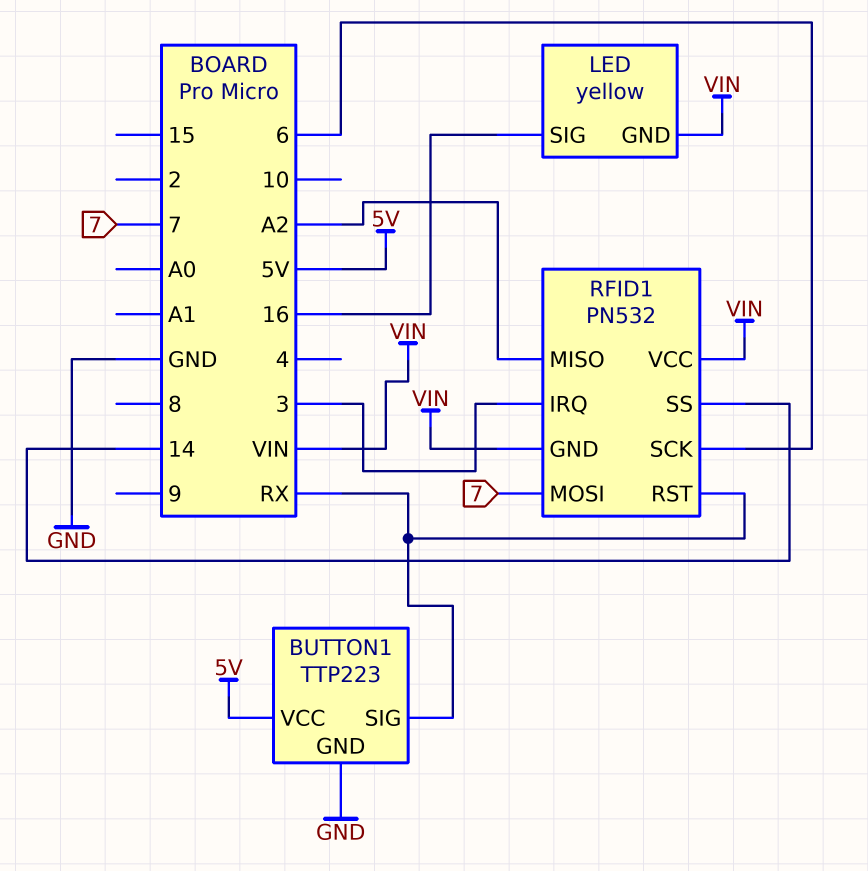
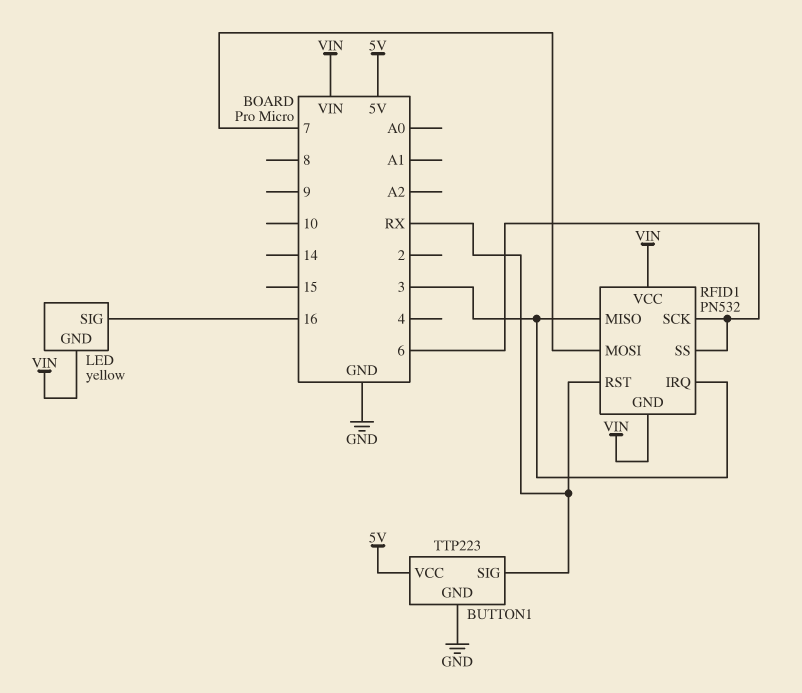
RFID1 pin MISO: A2 -> 3
RFID1 pin SS: 14 -> 6

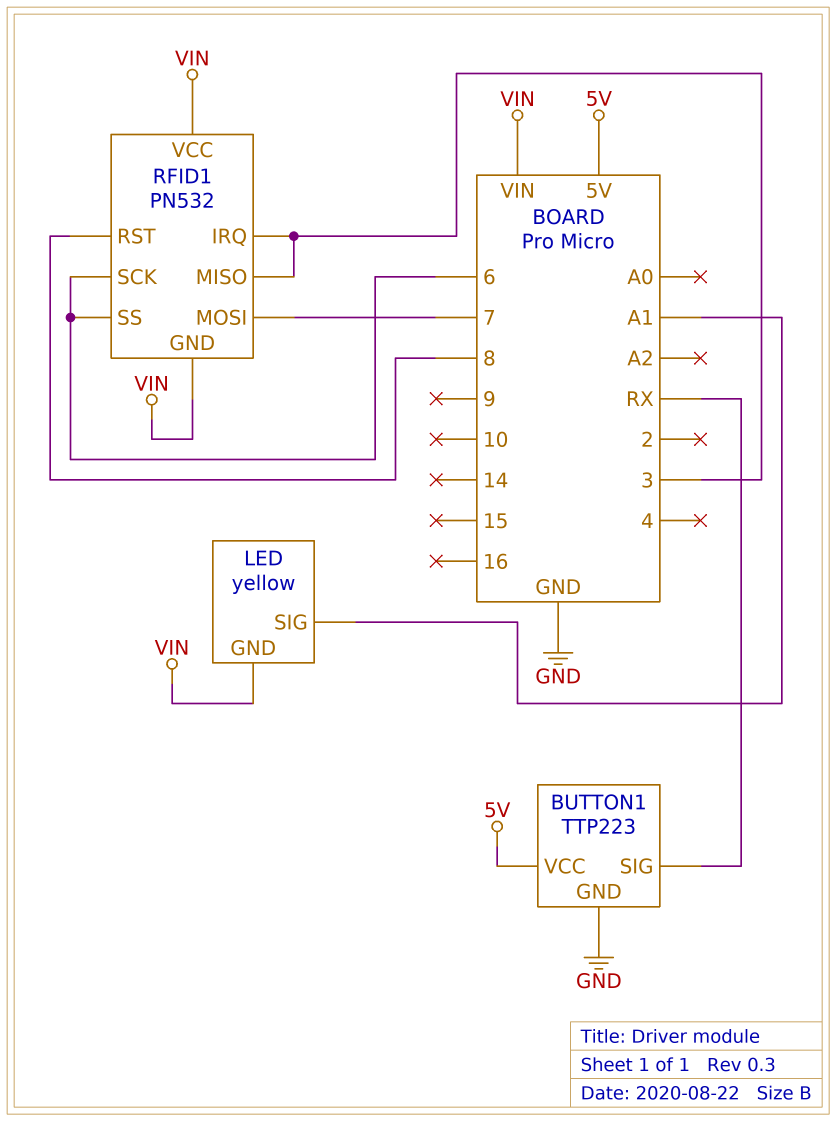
LED pin SIG: 16 -> A1
RFID1 pin RST: RX -> 8

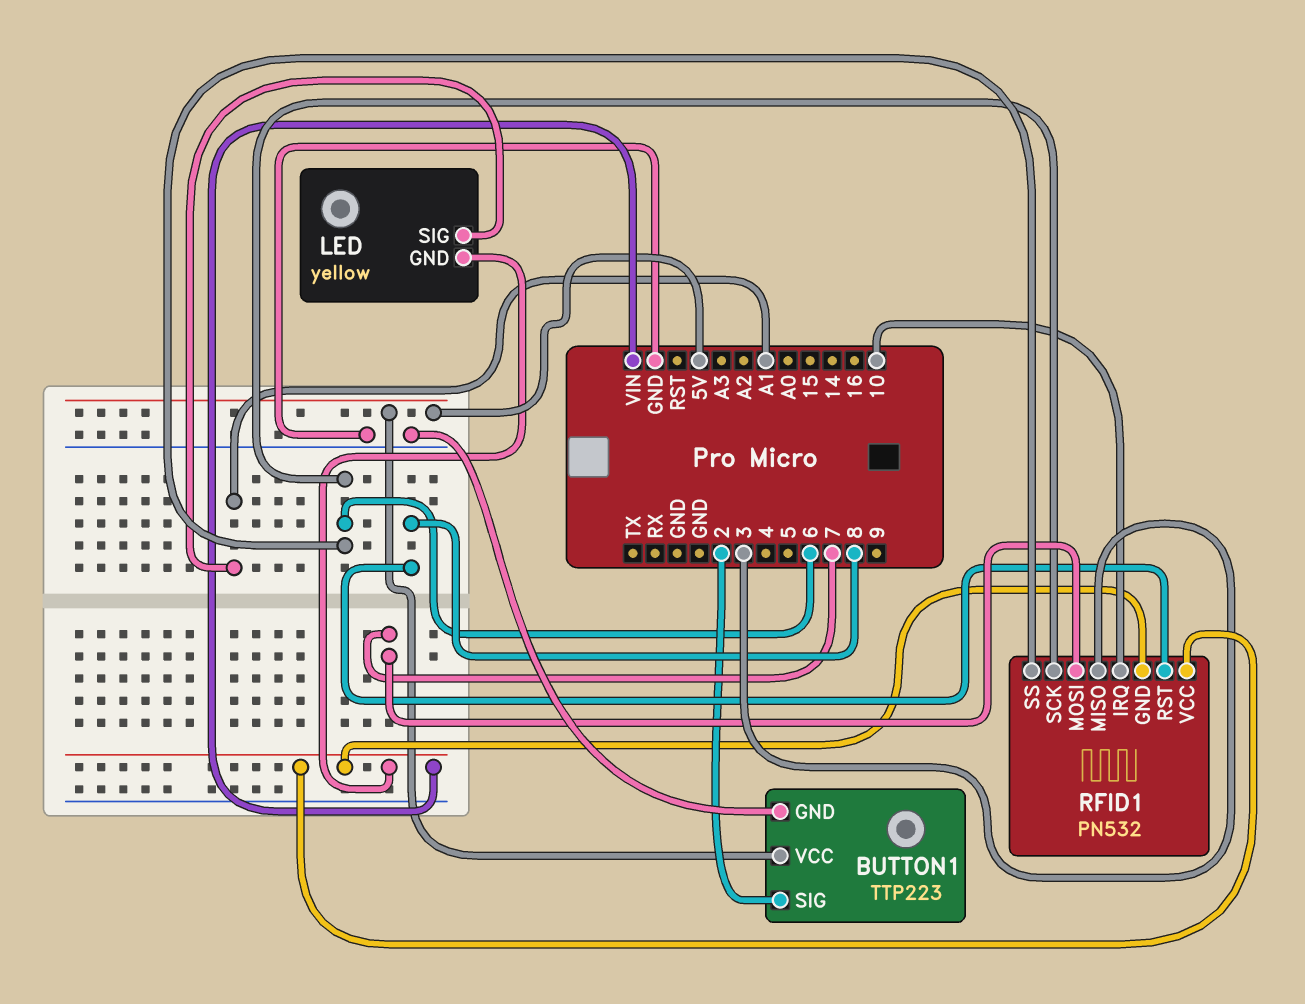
BUTTON1 pin SIG: RX -> 2
RFID1 pin IRQ: 3 -> 10

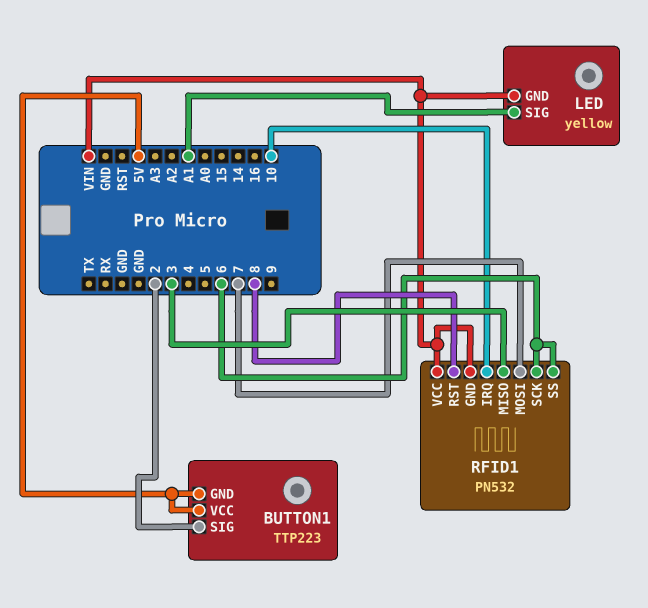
BUTTON1 pin GND: GND -> 5V

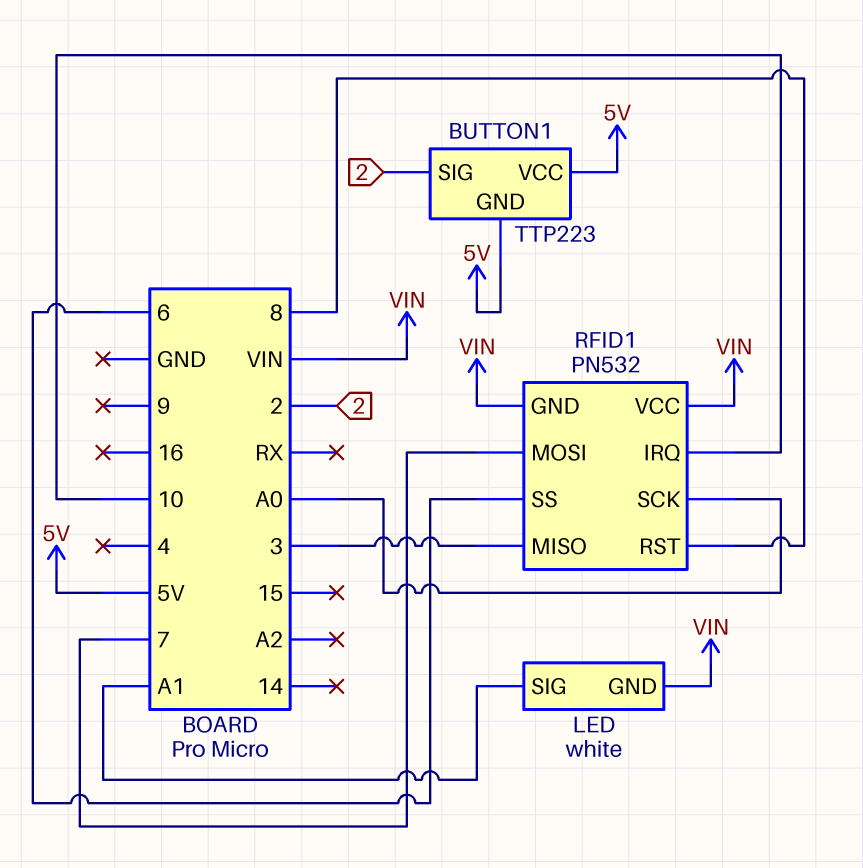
LED: yellow -> white
RFID1 pin SCK: 6 -> A0

